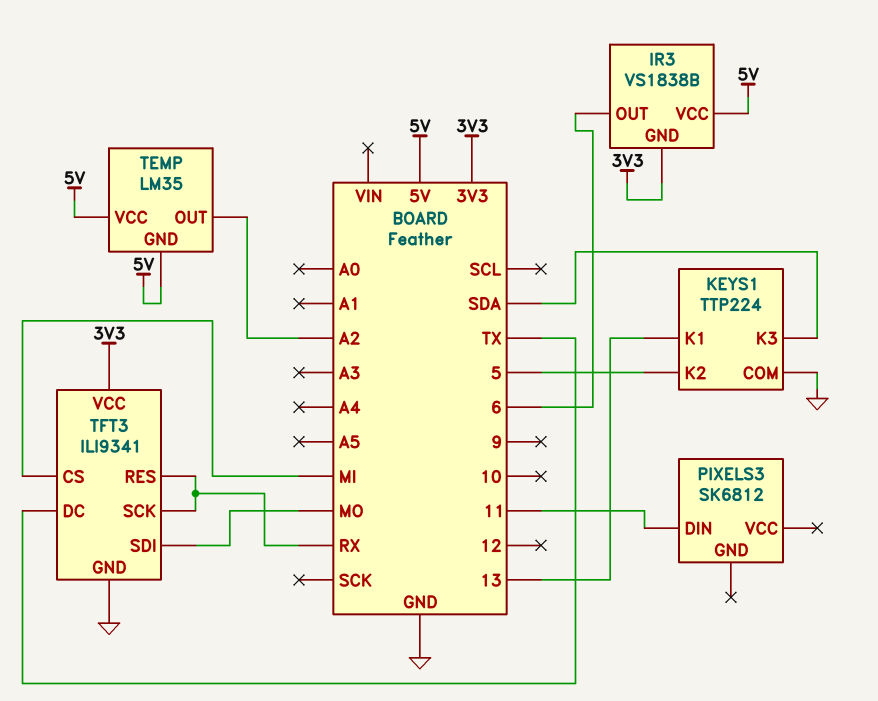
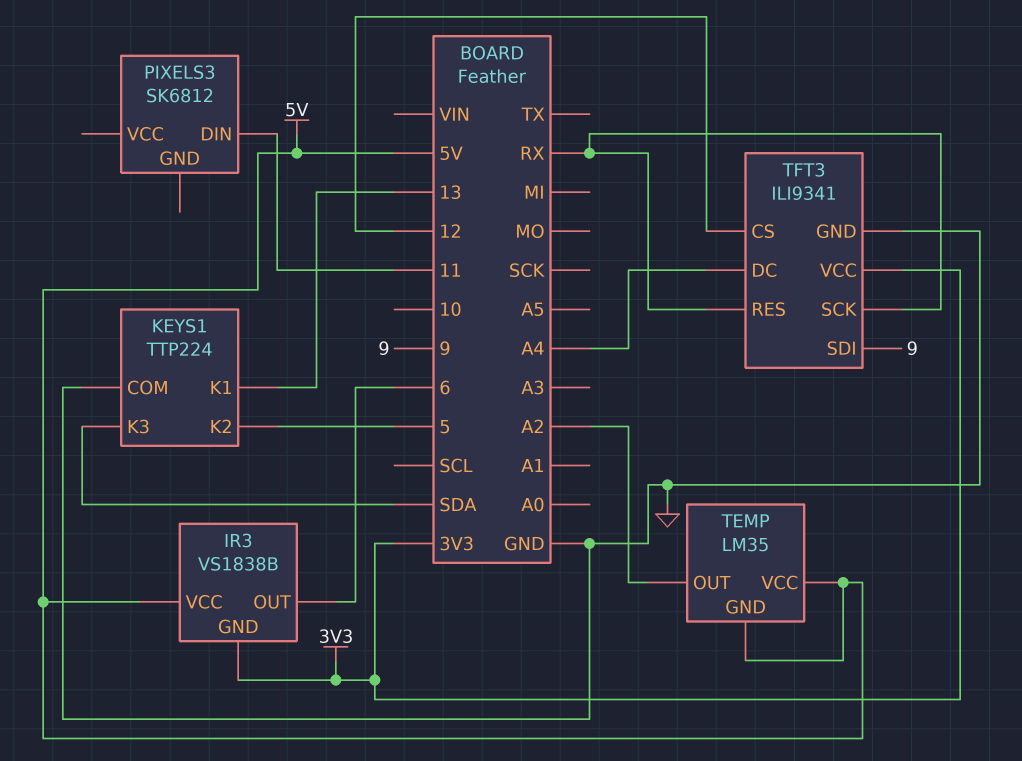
TFT3 pin CS: MI -> 12
TFT3 pin DC: TX -> A4
TFT3 pin SDI: MO -> 9

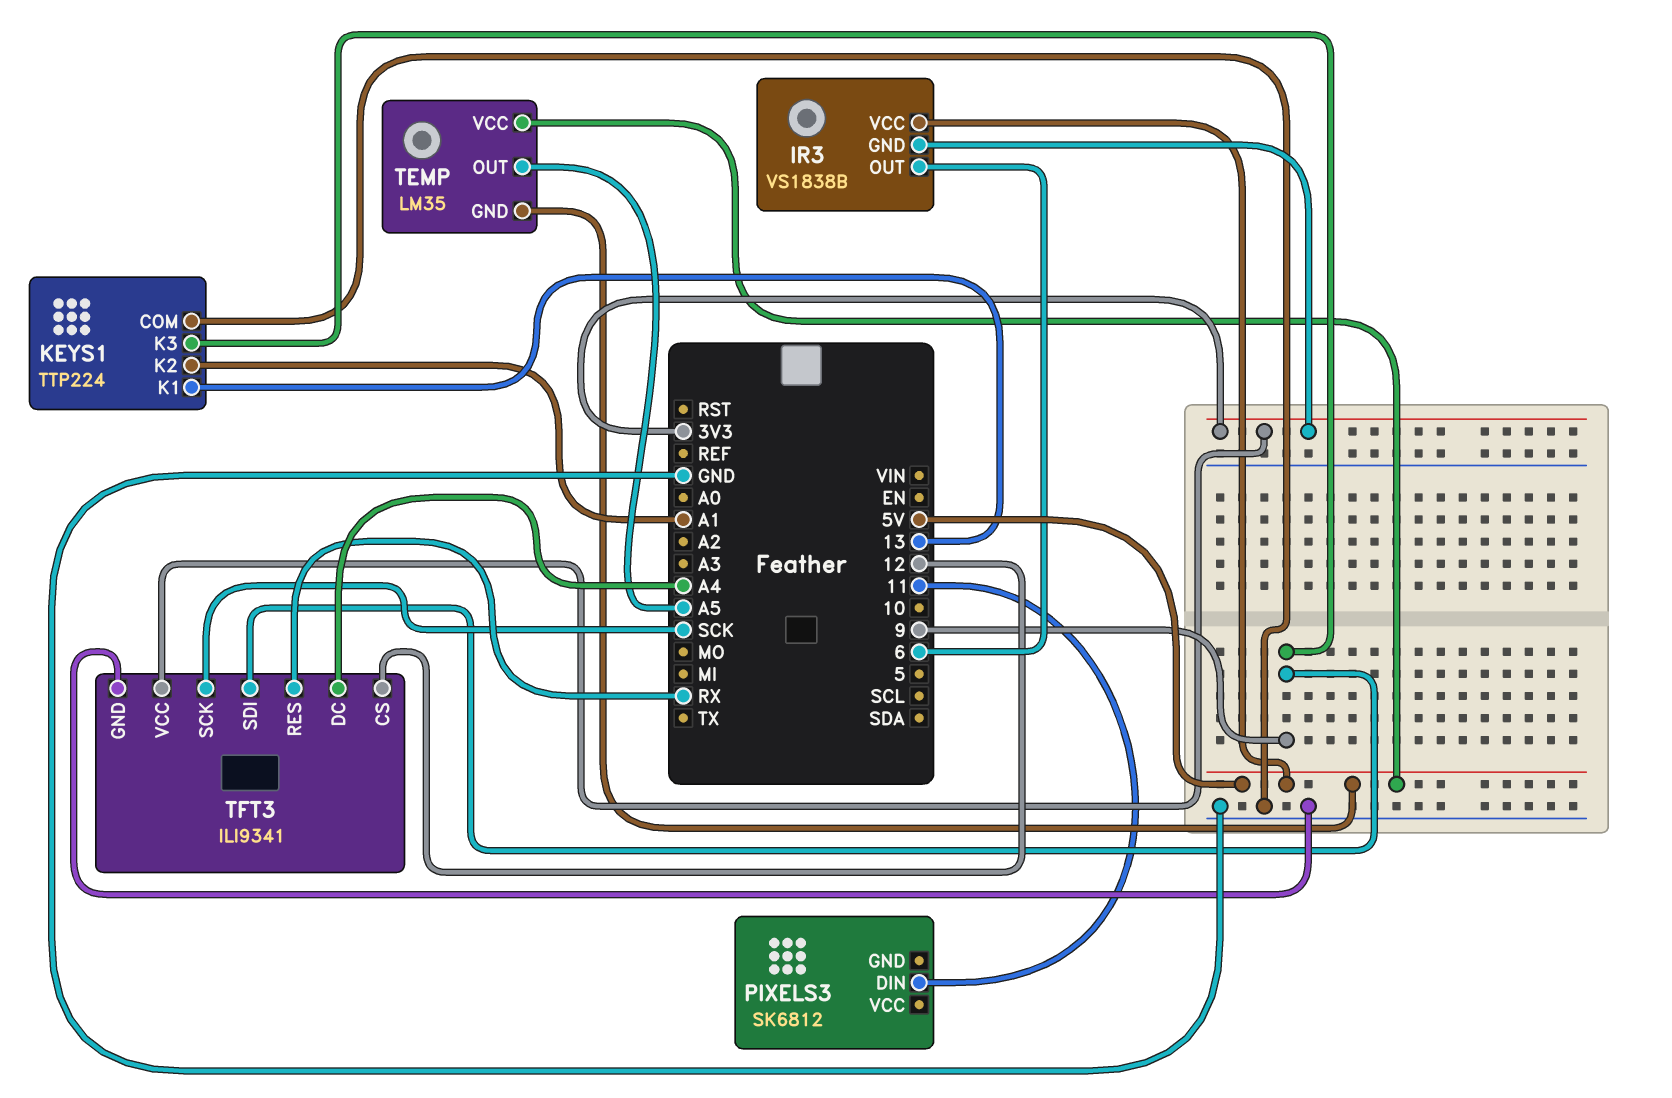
KEYS1 pin K2: 5 -> A1
KEYS1 pin K3: SDA -> 9
TEMP pin OUT: A2 -> A5
TFT3 pin SCK: RX -> SCK

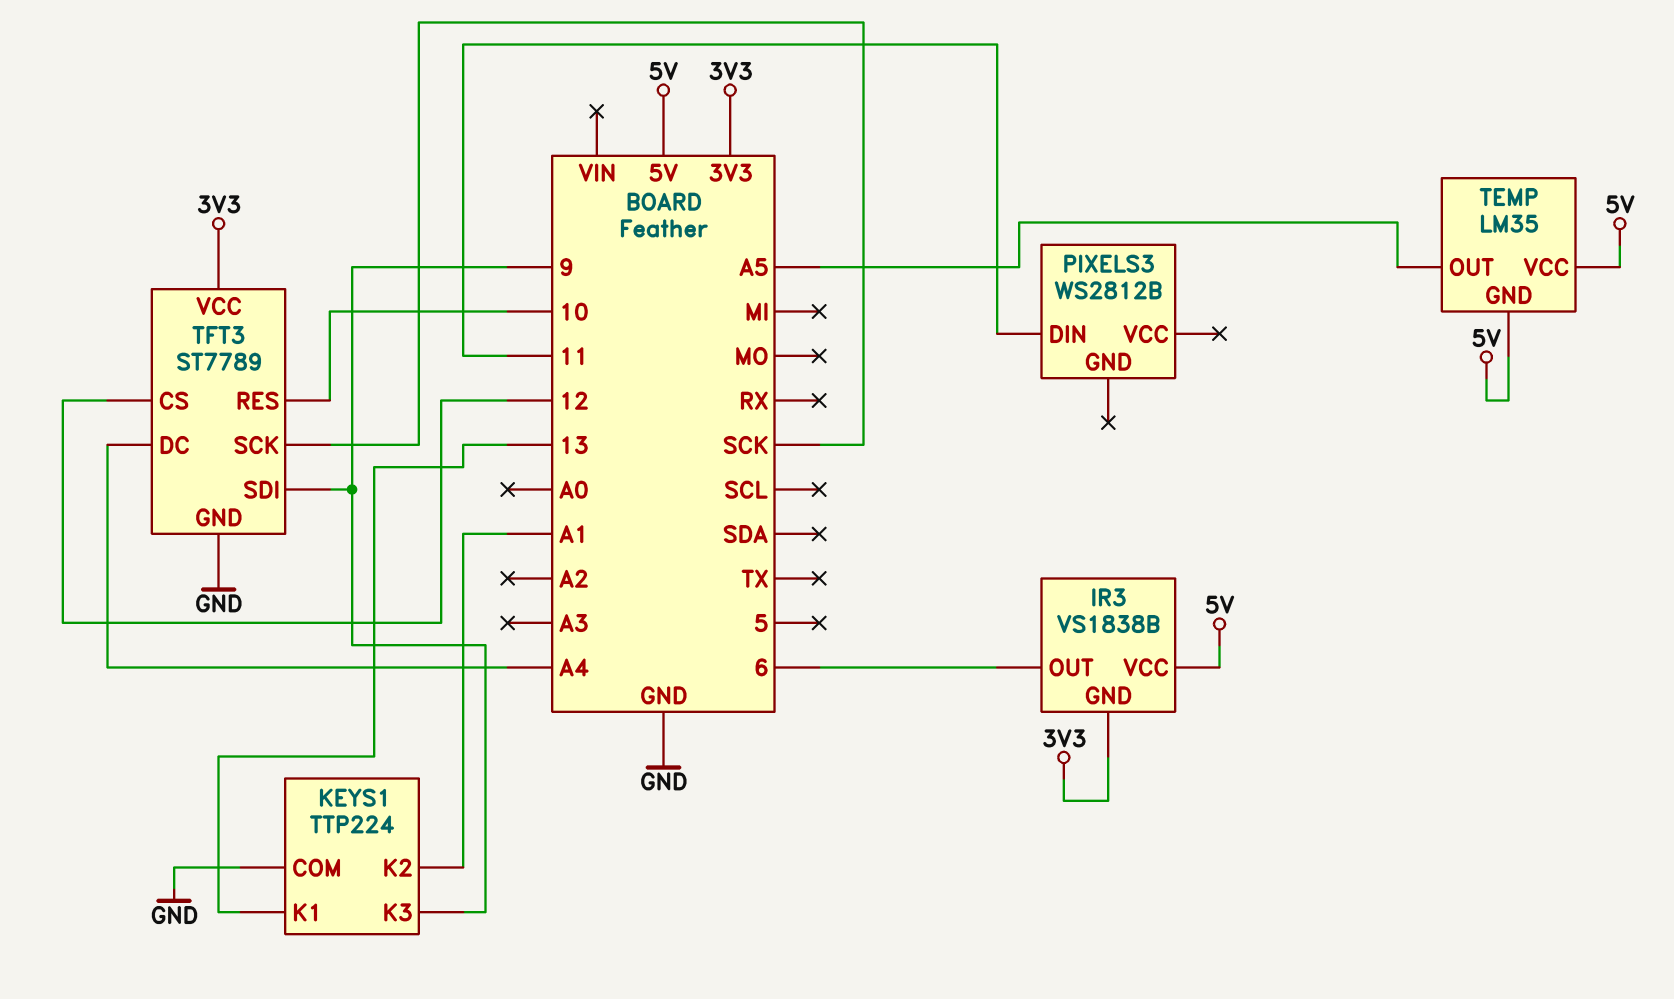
PIXELS3: SK6812 -> WS2812B
TFT3: ILI9341 -> ST7789
TFT3 pin RES: RX -> 10

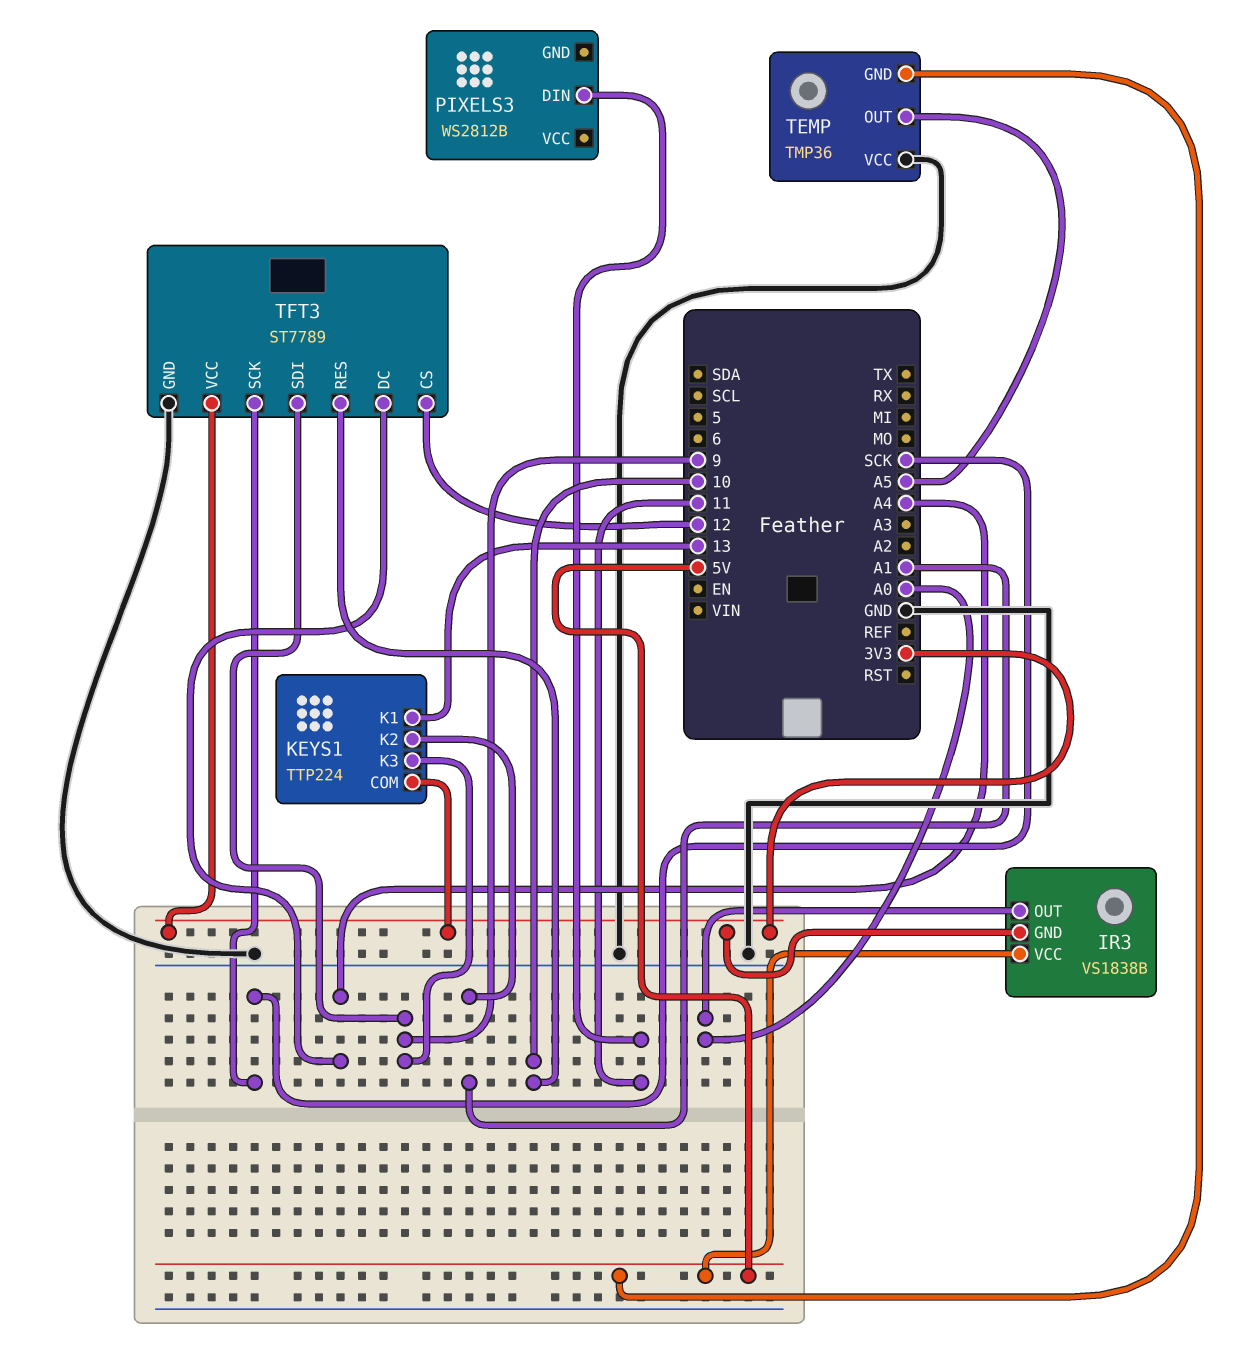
IR3 pin OUT: 6 -> A0
KEYS1 pin COM: GND -> 3V3
TEMP: LM35 -> TMP36
TEMP pin VCC: 5V -> GND

